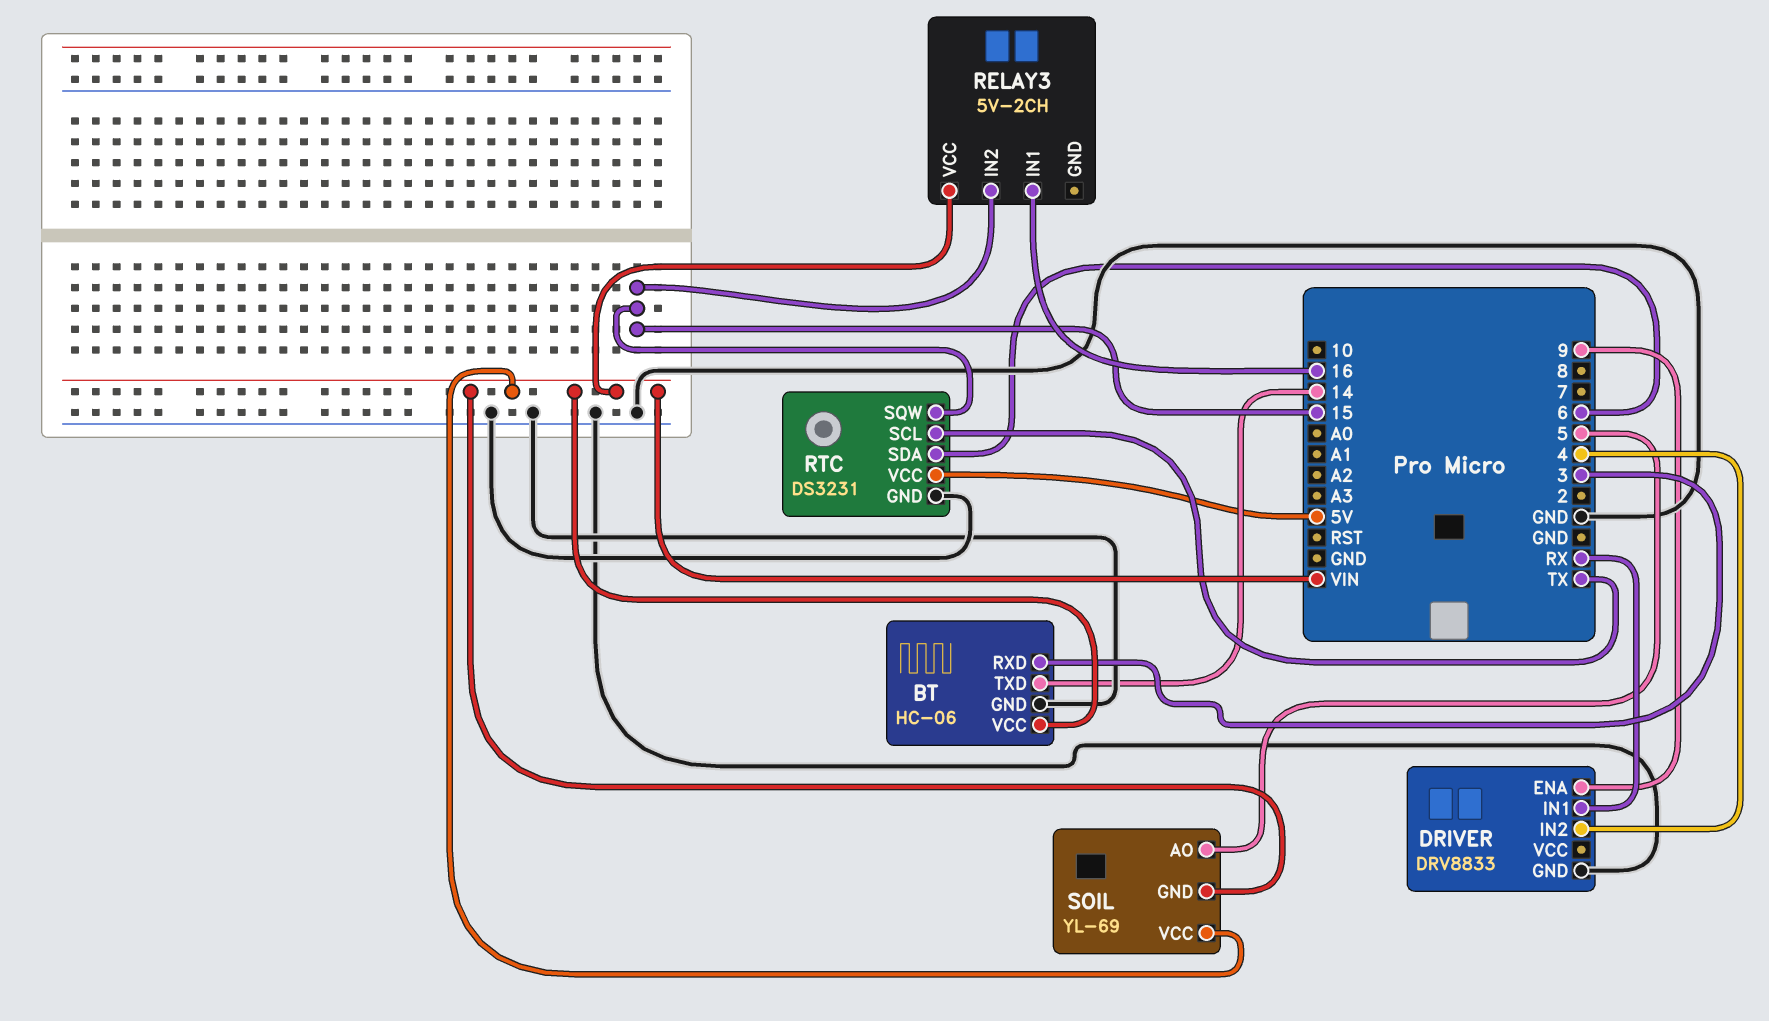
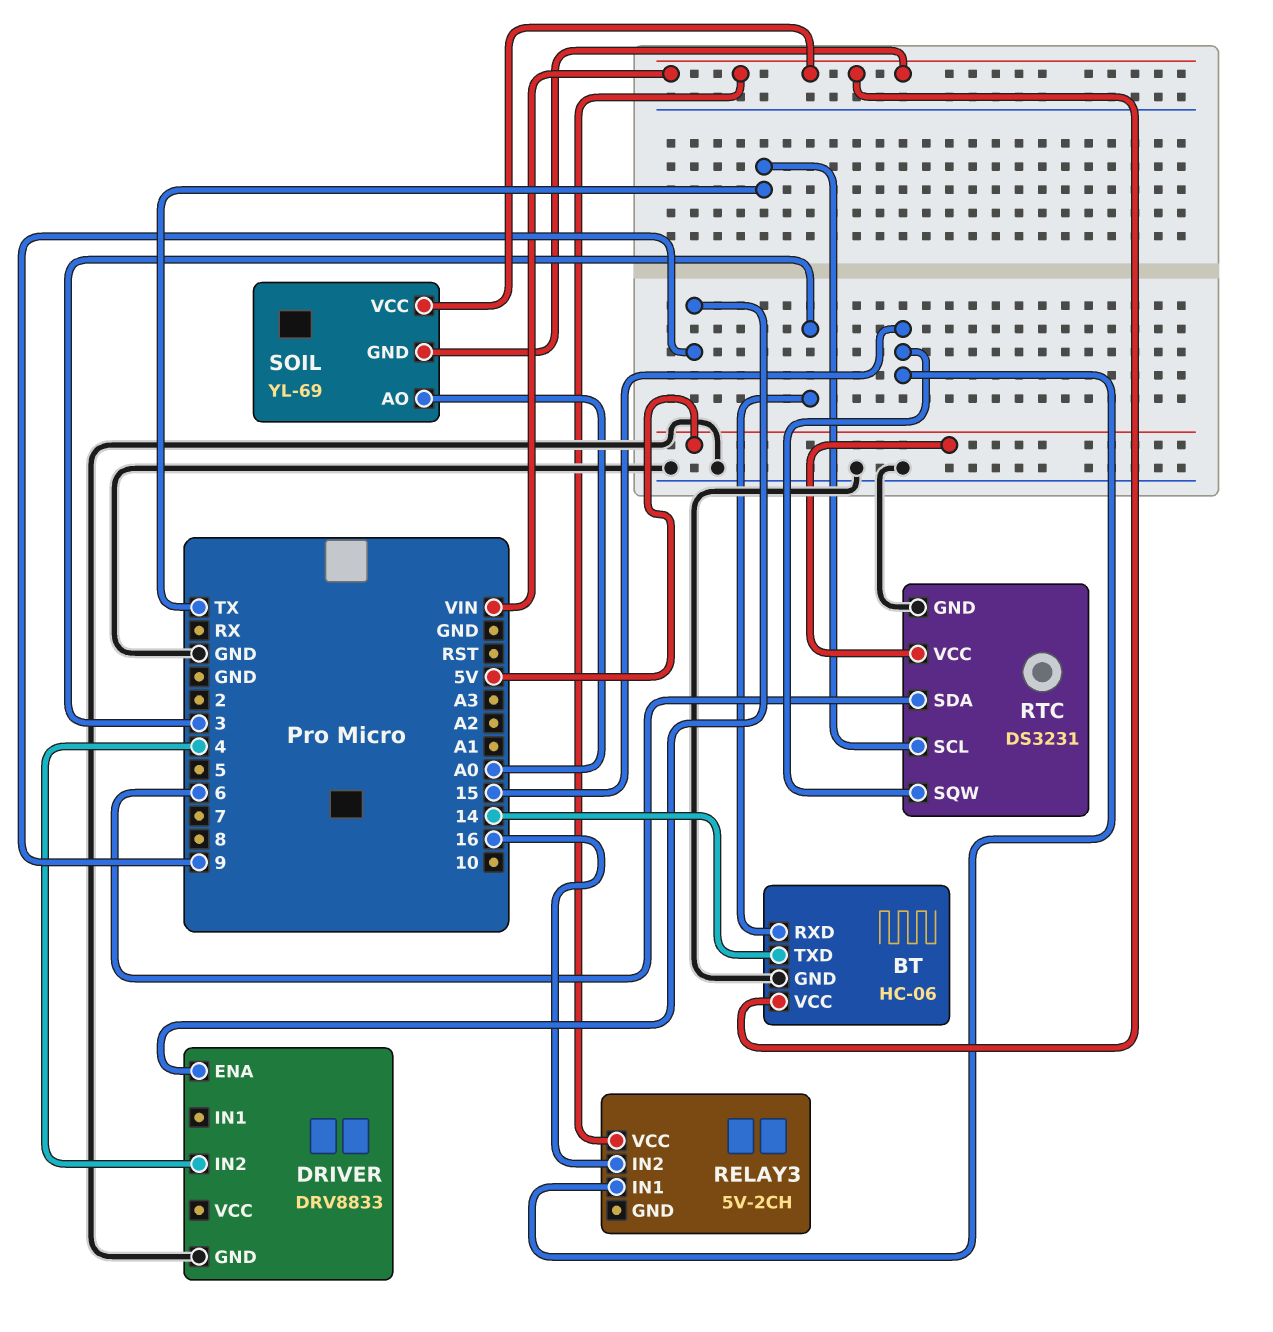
DRIVER pin IN1: RX -> none
RELAY3 pin IN1: 16 -> 15
RELAY3 pin IN2: 15 -> 16
SOIL pin AO: 5 -> A0

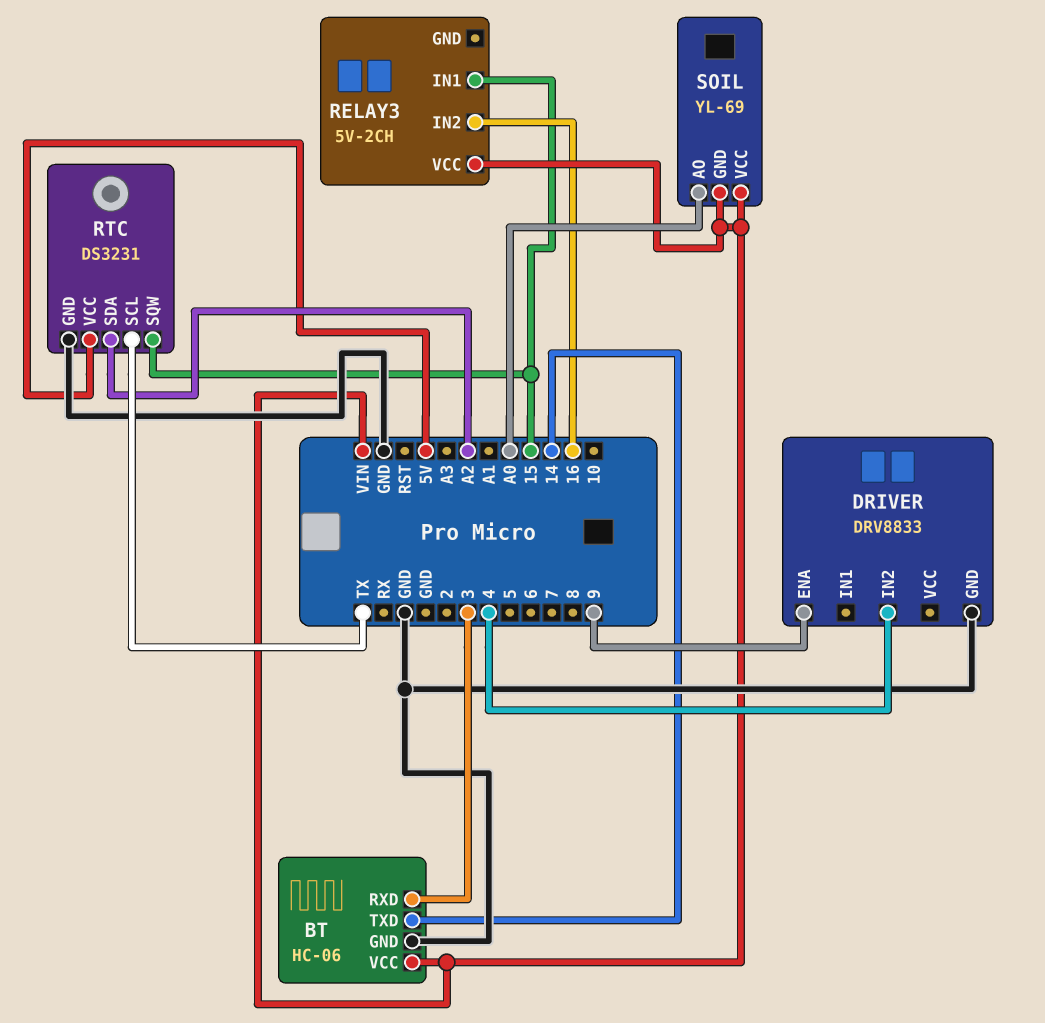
RTC pin SDA: 6 -> A2

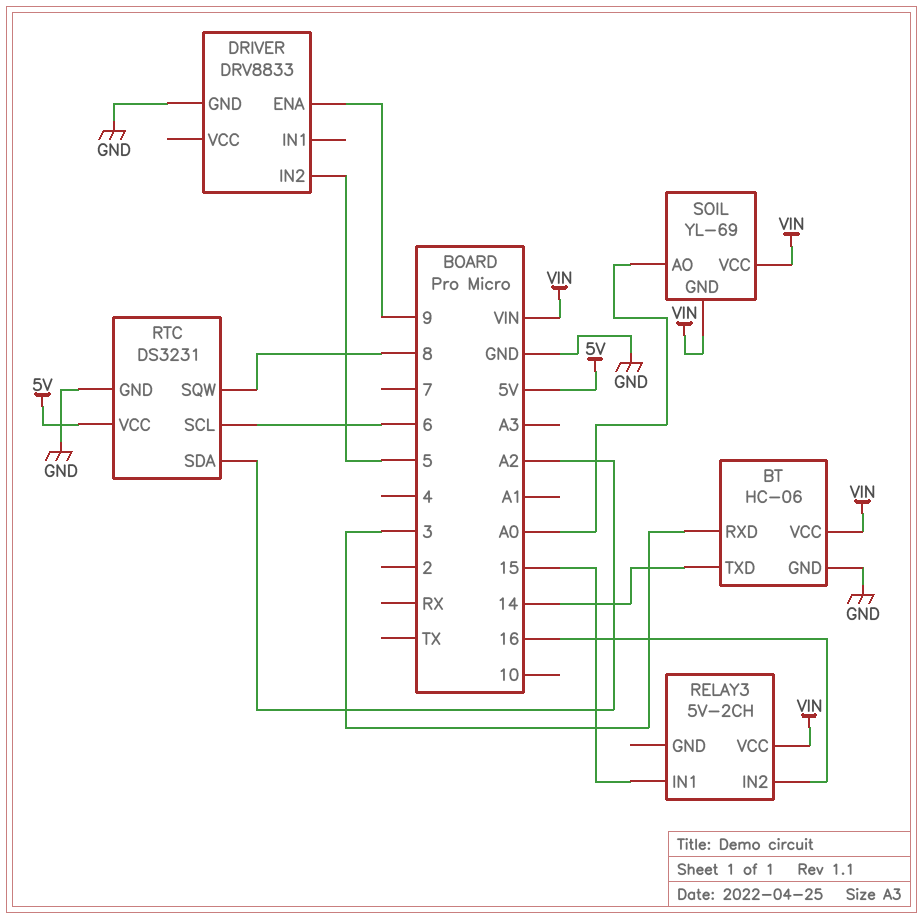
DRIVER pin IN2: 4 -> 5
RTC pin SCL: TX -> 6
RTC pin SQW: 15 -> 8

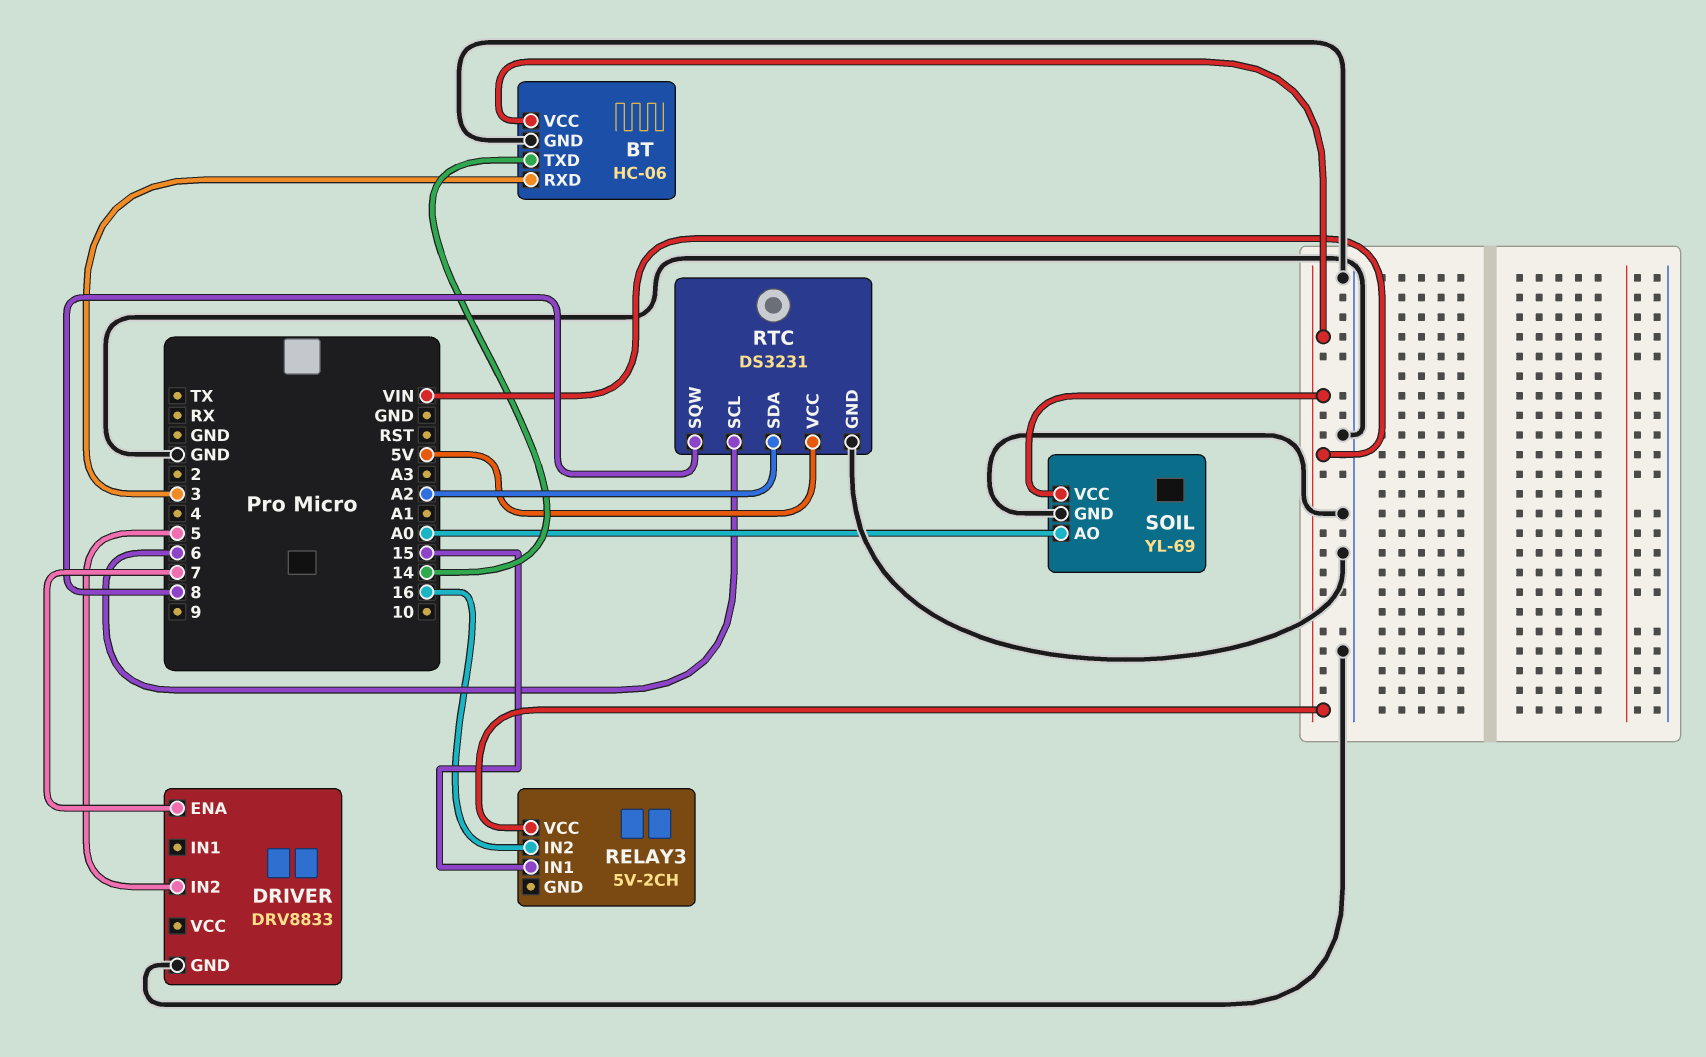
DRIVER pin ENA: 9 -> 7
SOIL pin GND: VIN -> GND

